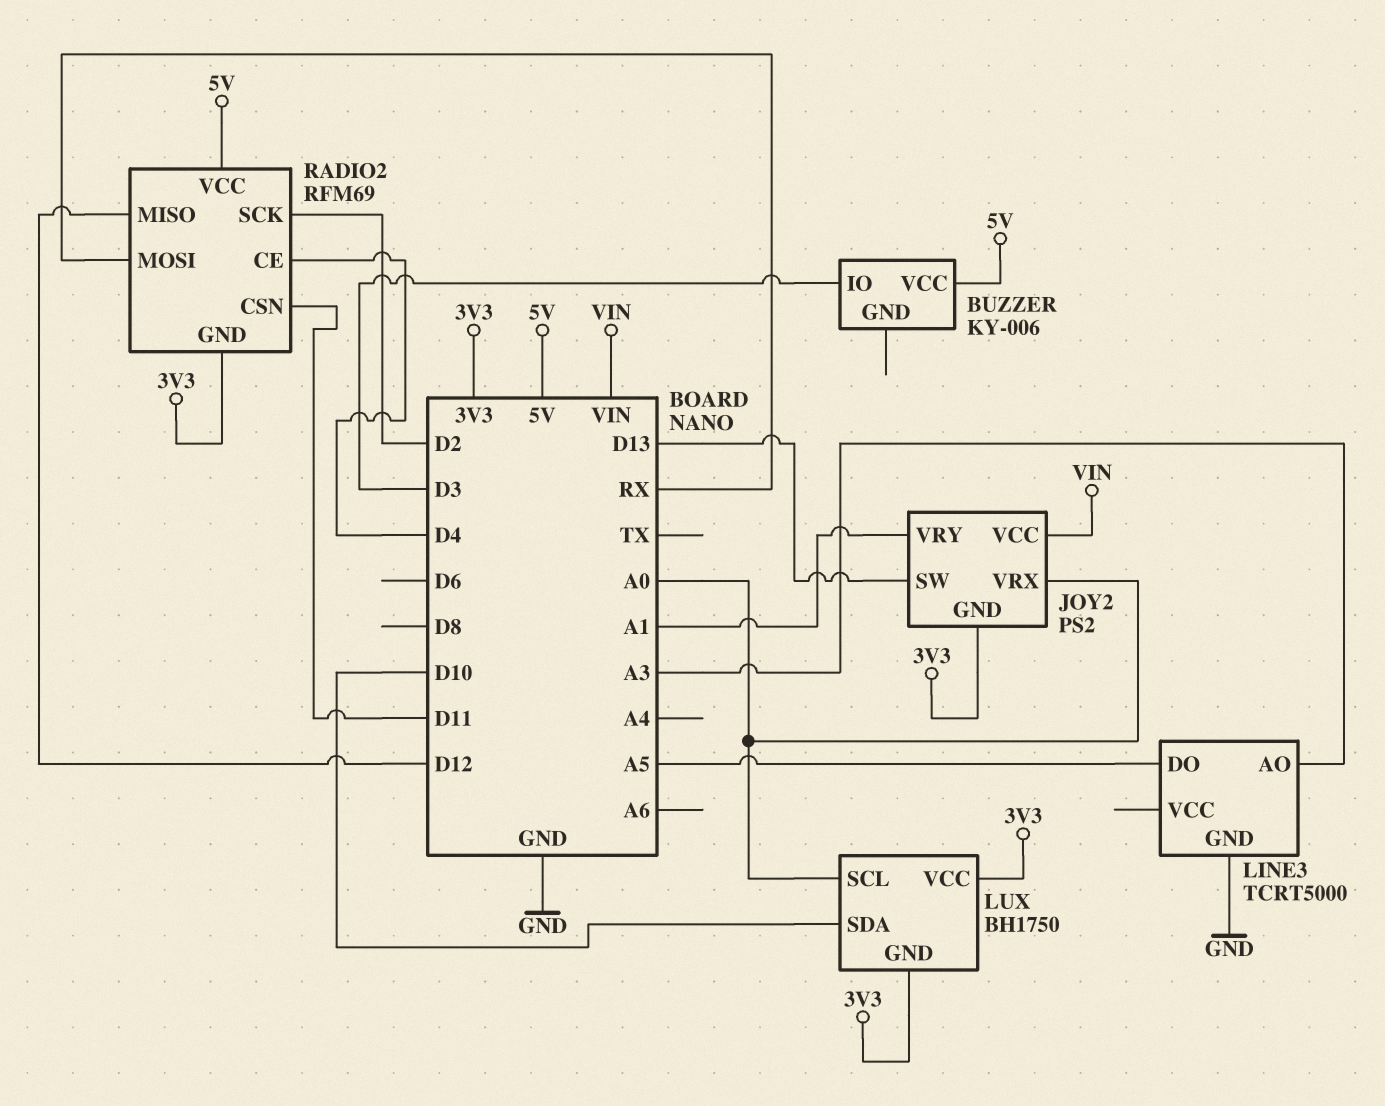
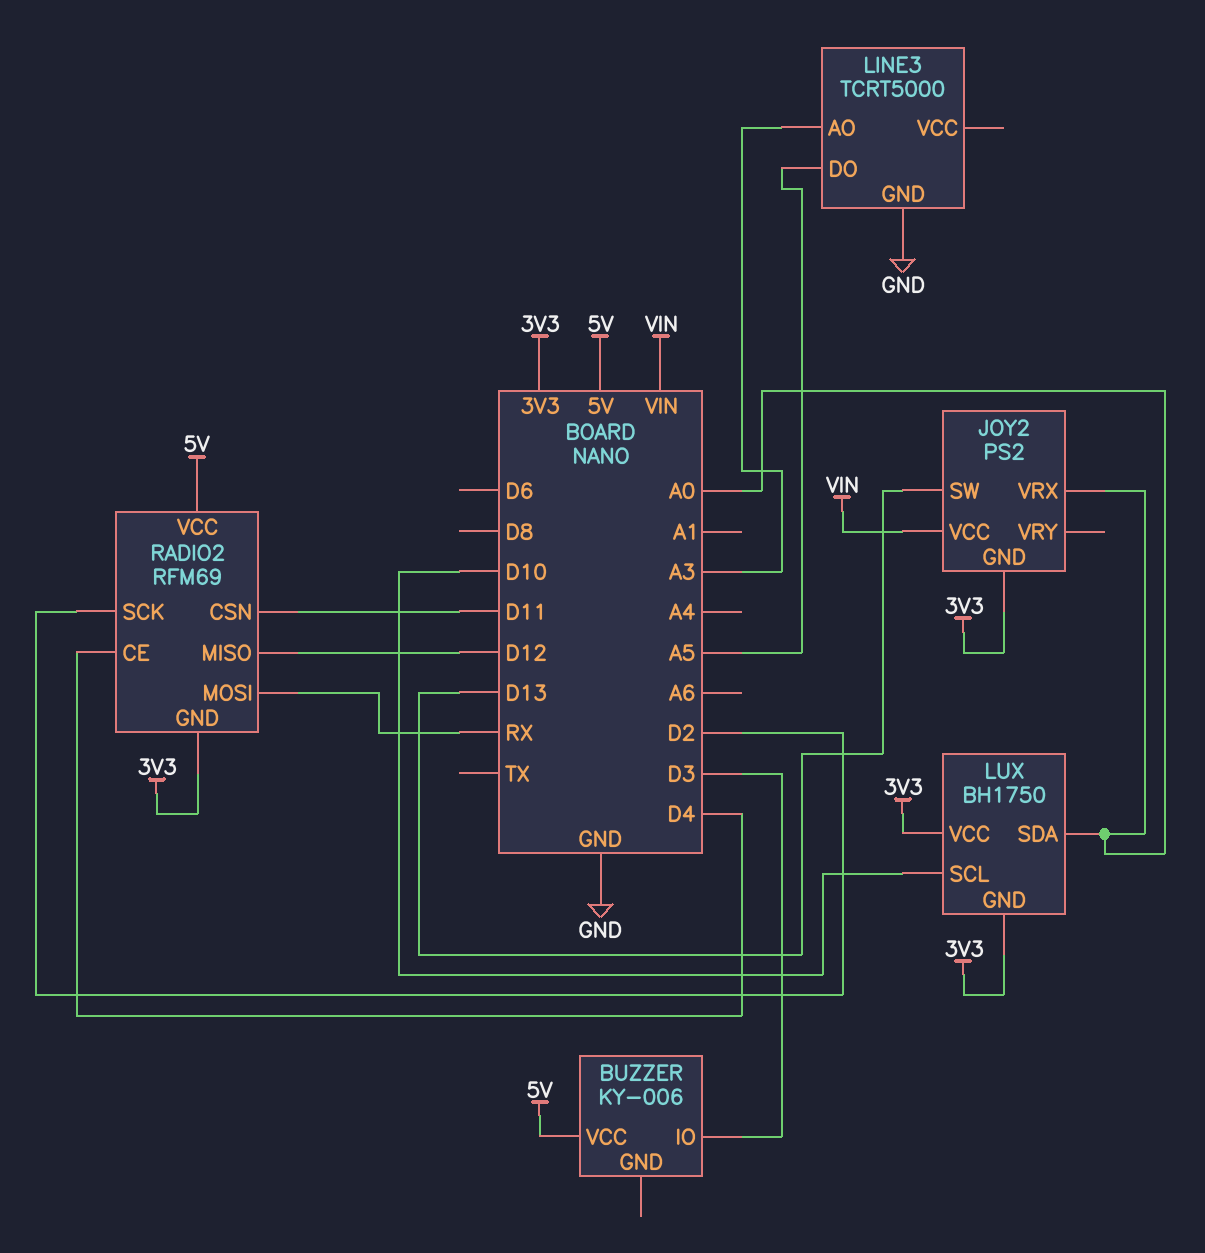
JOY2 pin VRY: A1 -> none
LUX pin SCL: A0 -> D10
LUX pin SDA: D10 -> A0

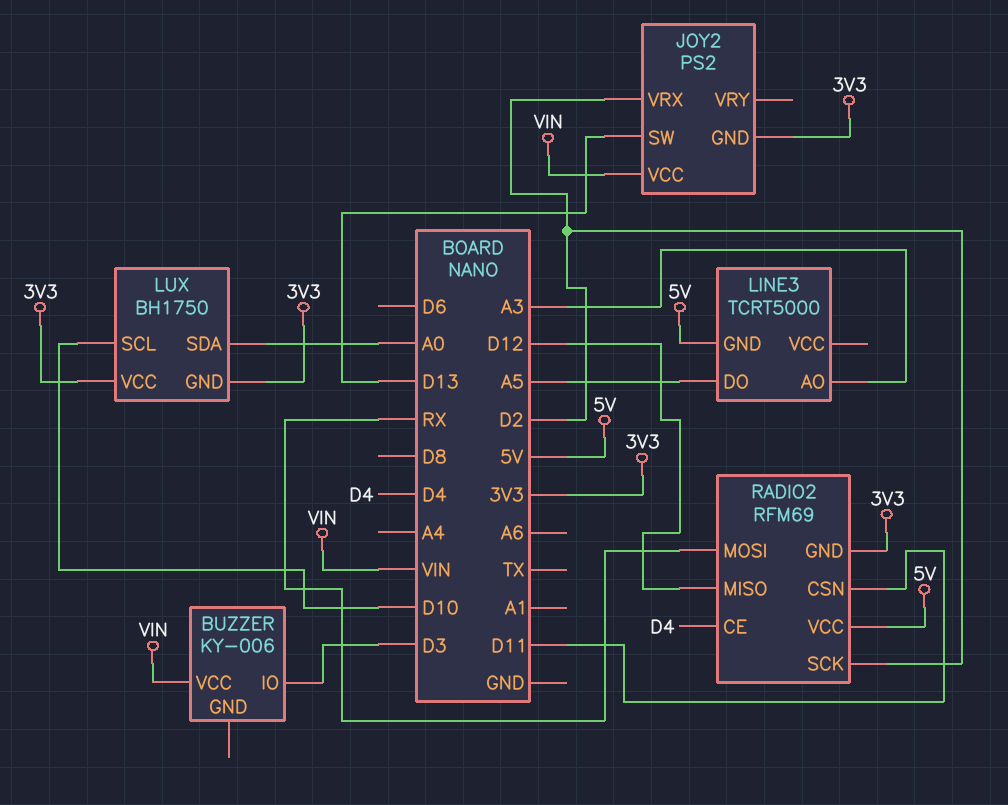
BUZZER pin VCC: 5V -> VIN
JOY2 pin VRX: A0 -> D2
LINE3 pin GND: GND -> 5V

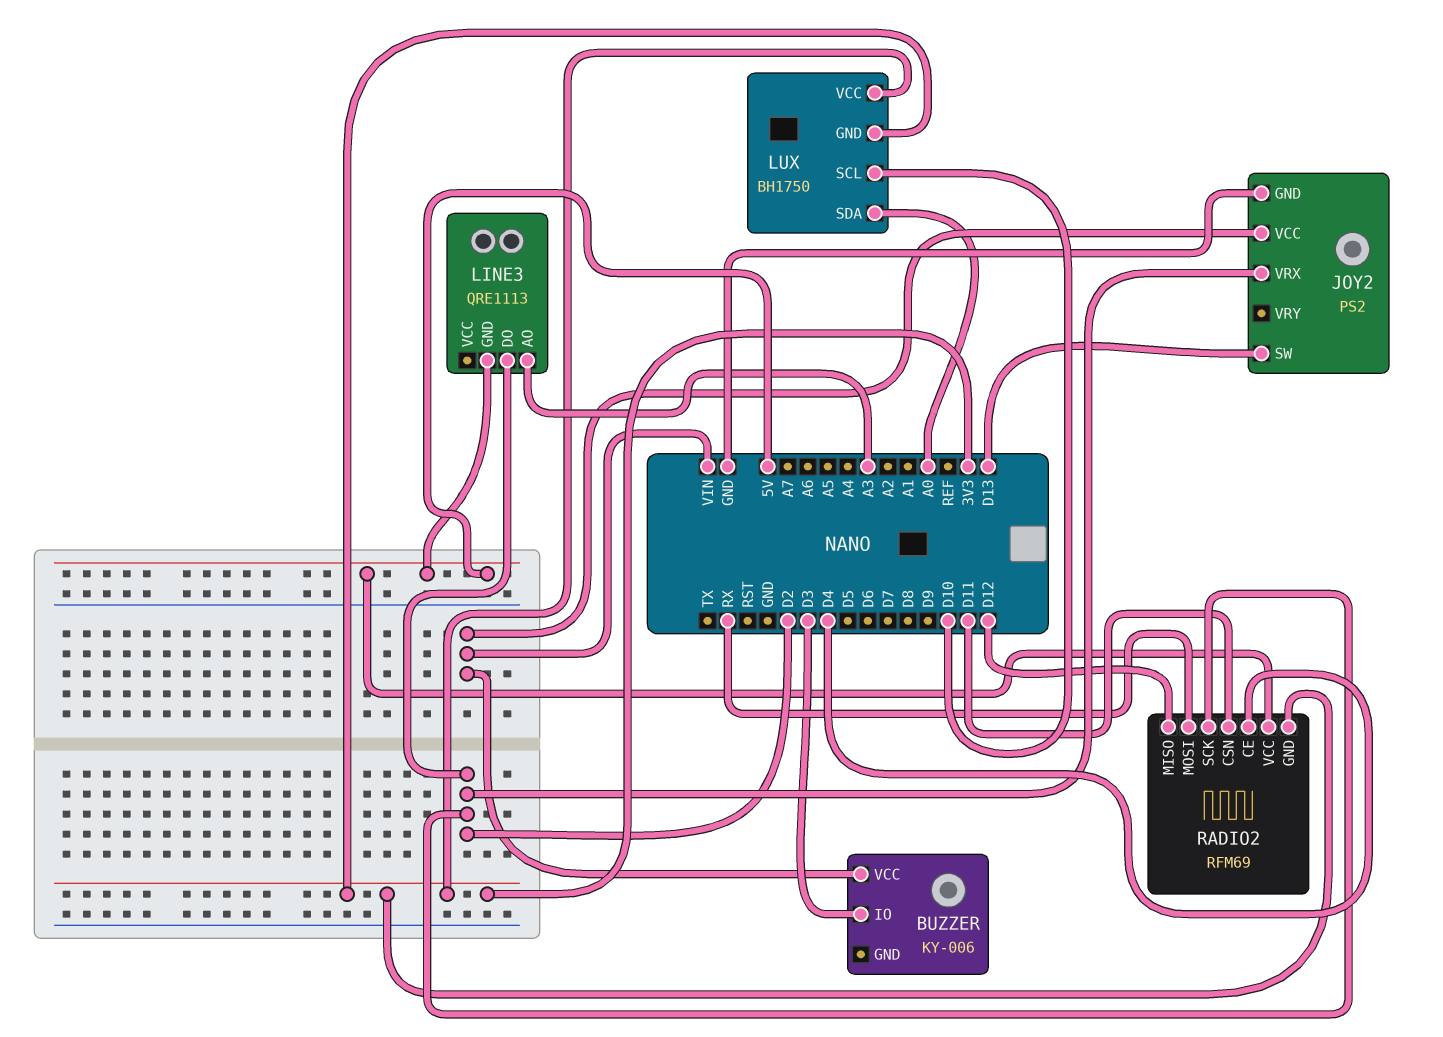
JOY2 pin GND: 3V3 -> GND
LINE3: TCRT5000 -> QRE1113
LINE3 pin DO: A5 -> D2

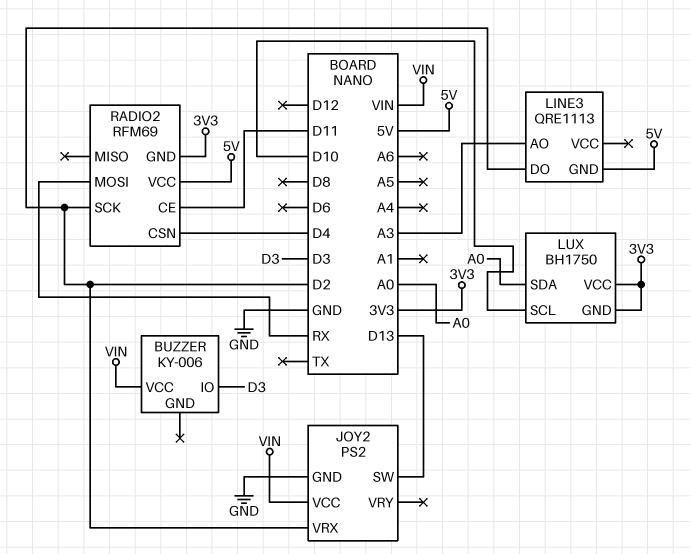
RADIO2 pin CE: D4 -> D11
RADIO2 pin CSN: D11 -> D4
RADIO2 pin MISO: D12 -> none

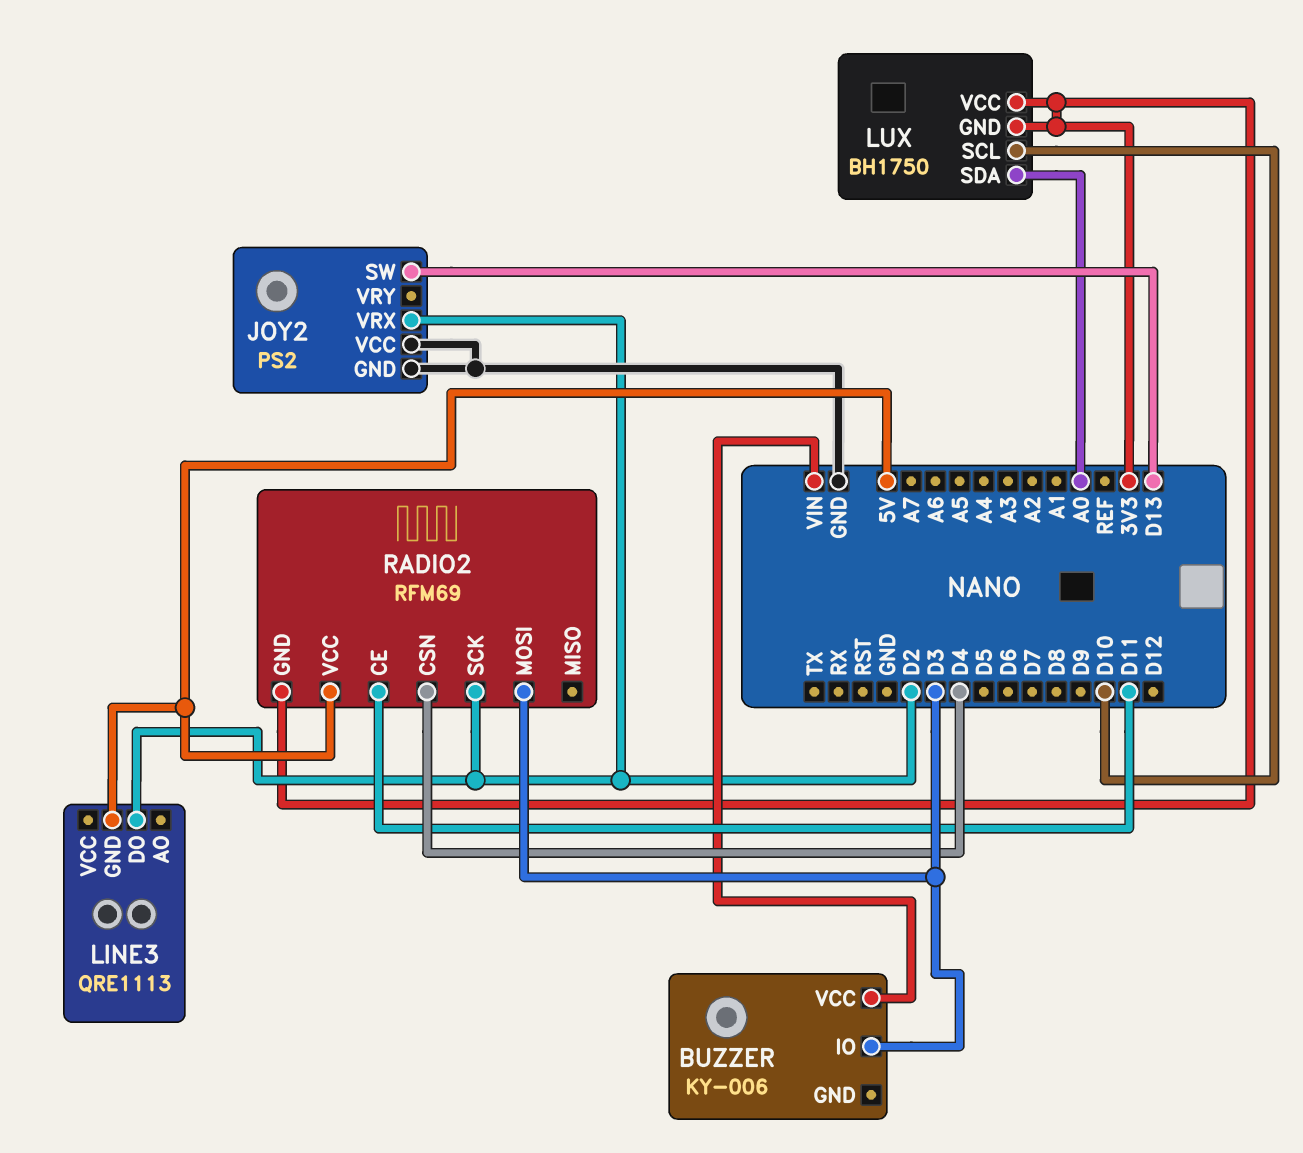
JOY2 pin VCC: VIN -> GND
LINE3 pin AO: A3 -> none
RADIO2 pin MOSI: RX -> D3

